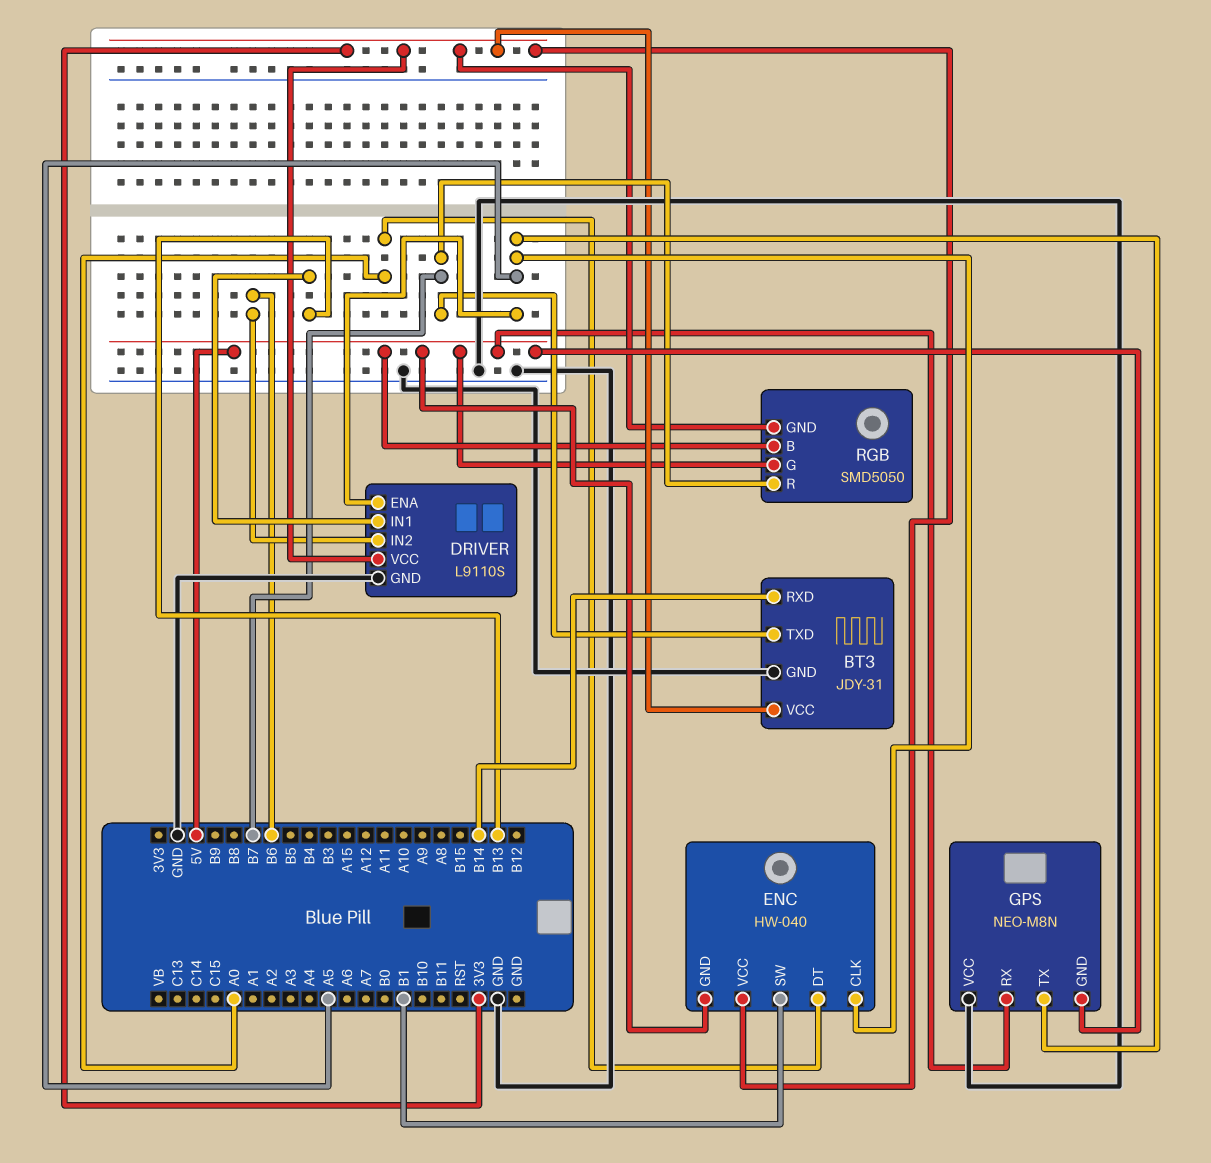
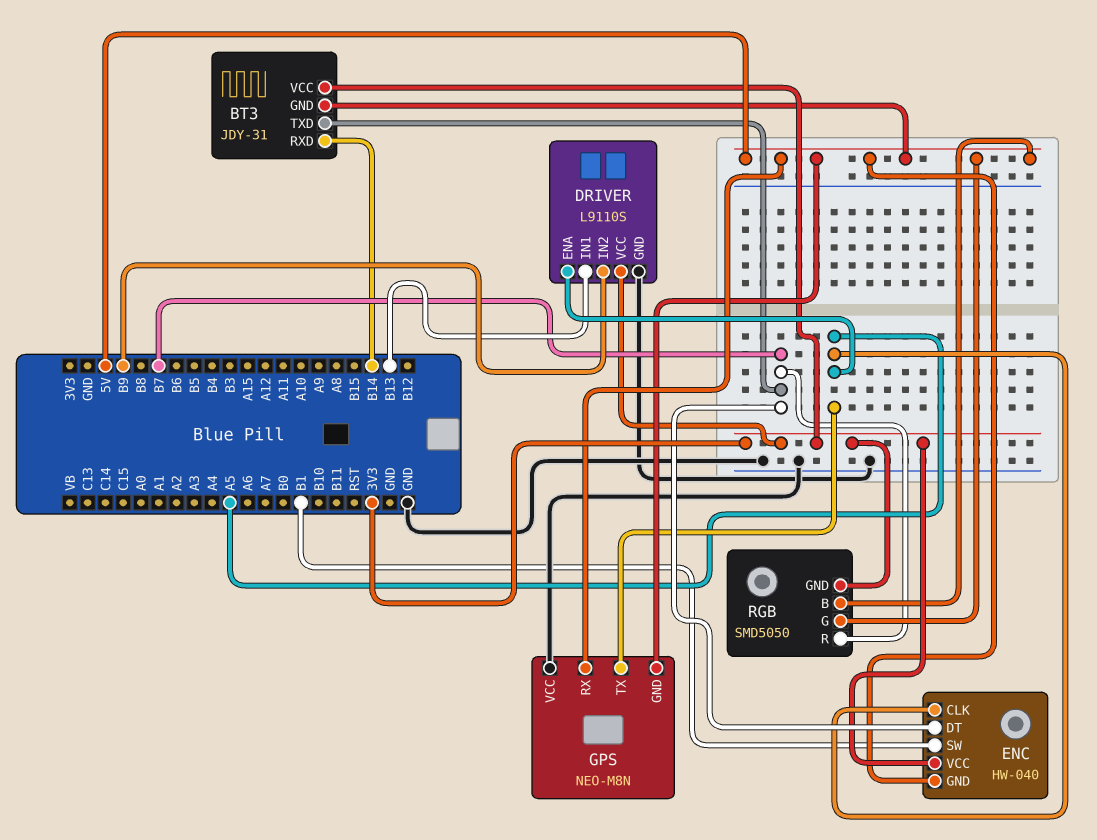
BT3 pin GND: GND -> 5V
DRIVER pin IN2: B6 -> B9
ENC pin DT: A0 -> B7

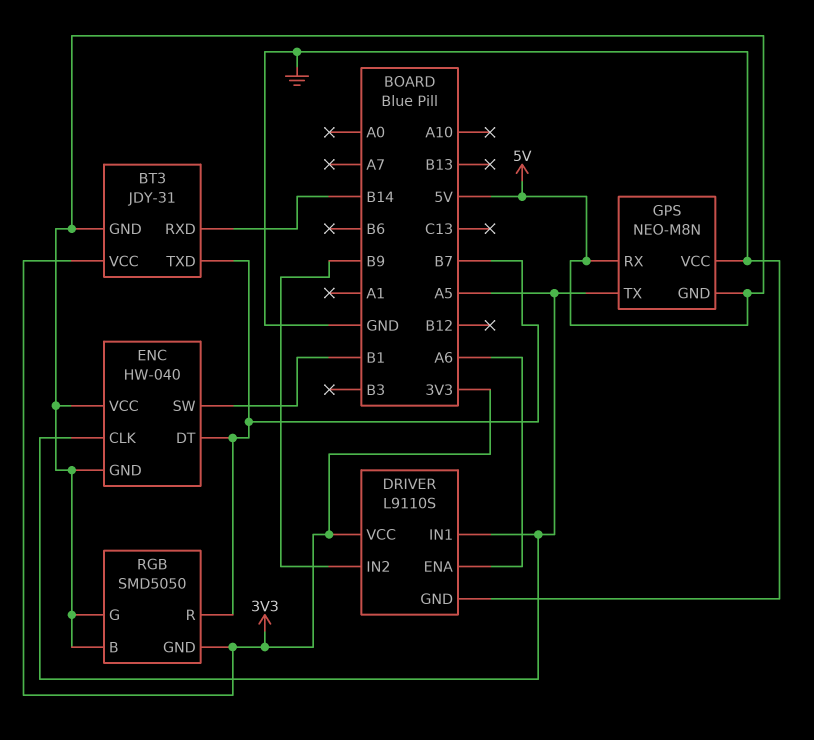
DRIVER pin ENA: A5 -> A6
DRIVER pin IN1: B13 -> A5
ENC pin VCC: 3V3 -> 5V

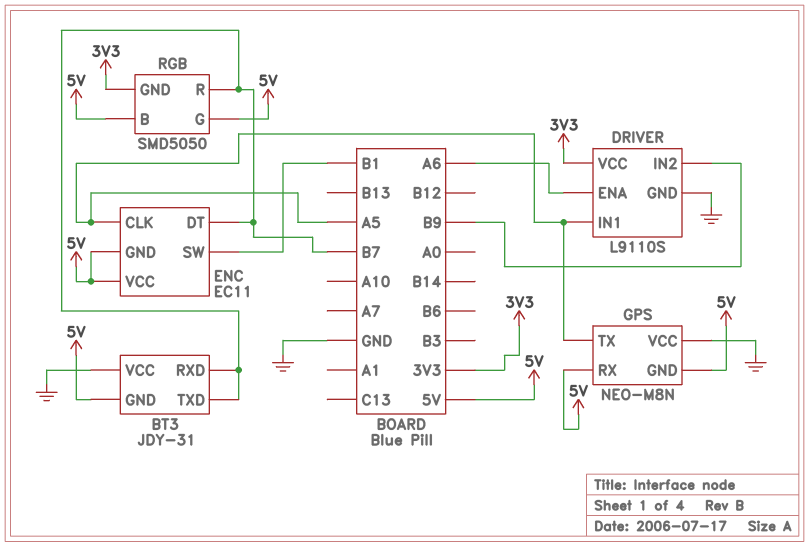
BT3 pin RXD: B14 -> B7
BT3 pin VCC: 3V3 -> GND
ENC: HW-040 -> EC11

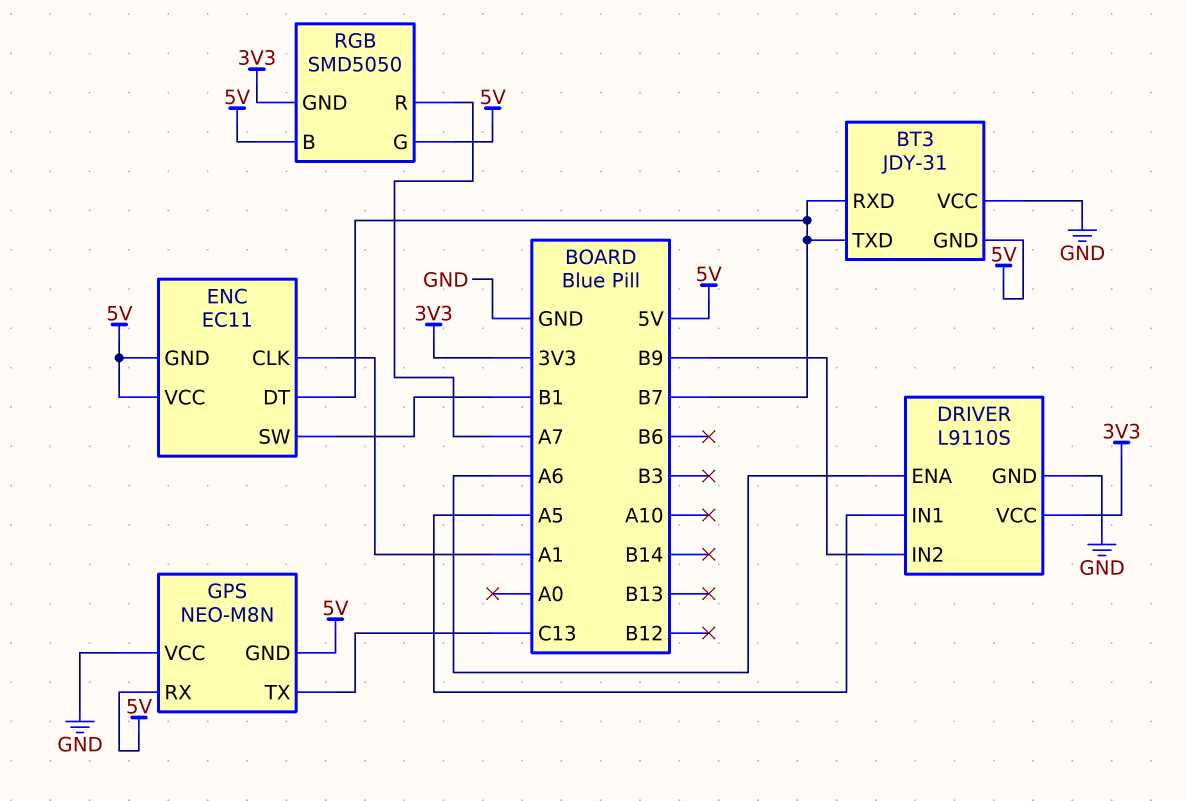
ENC pin CLK: A5 -> A1
GPS pin TX: A5 -> C13
RGB pin R: B7 -> A7

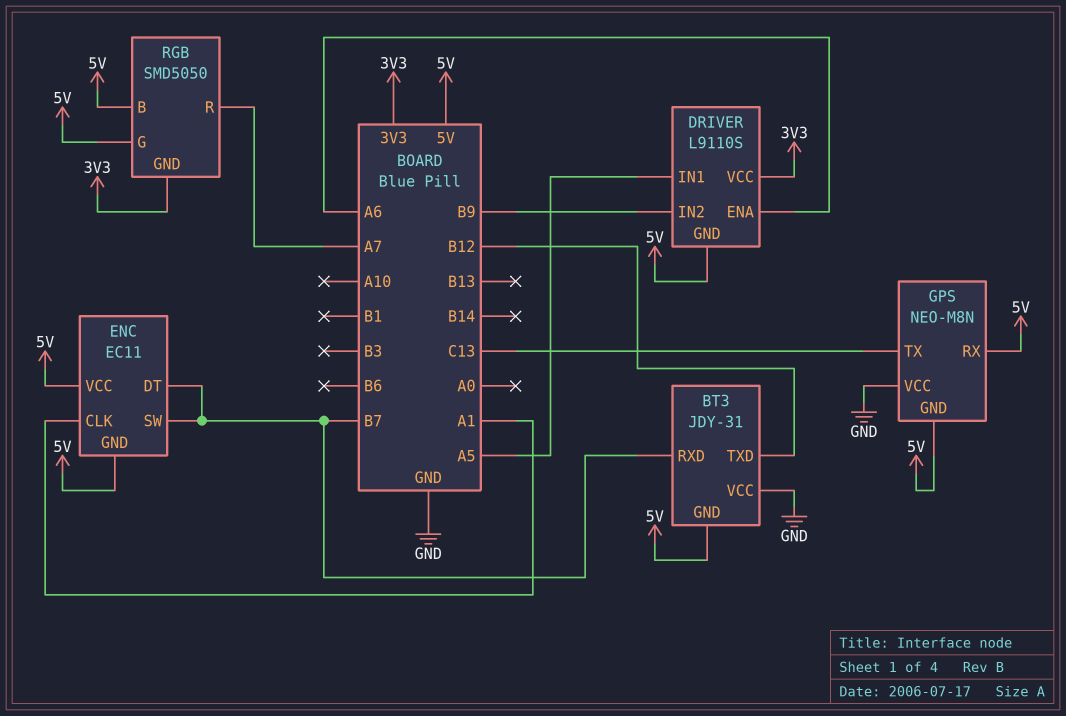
BT3 pin TXD: B7 -> B12
DRIVER pin GND: GND -> 5V
ENC pin SW: B1 -> B7

